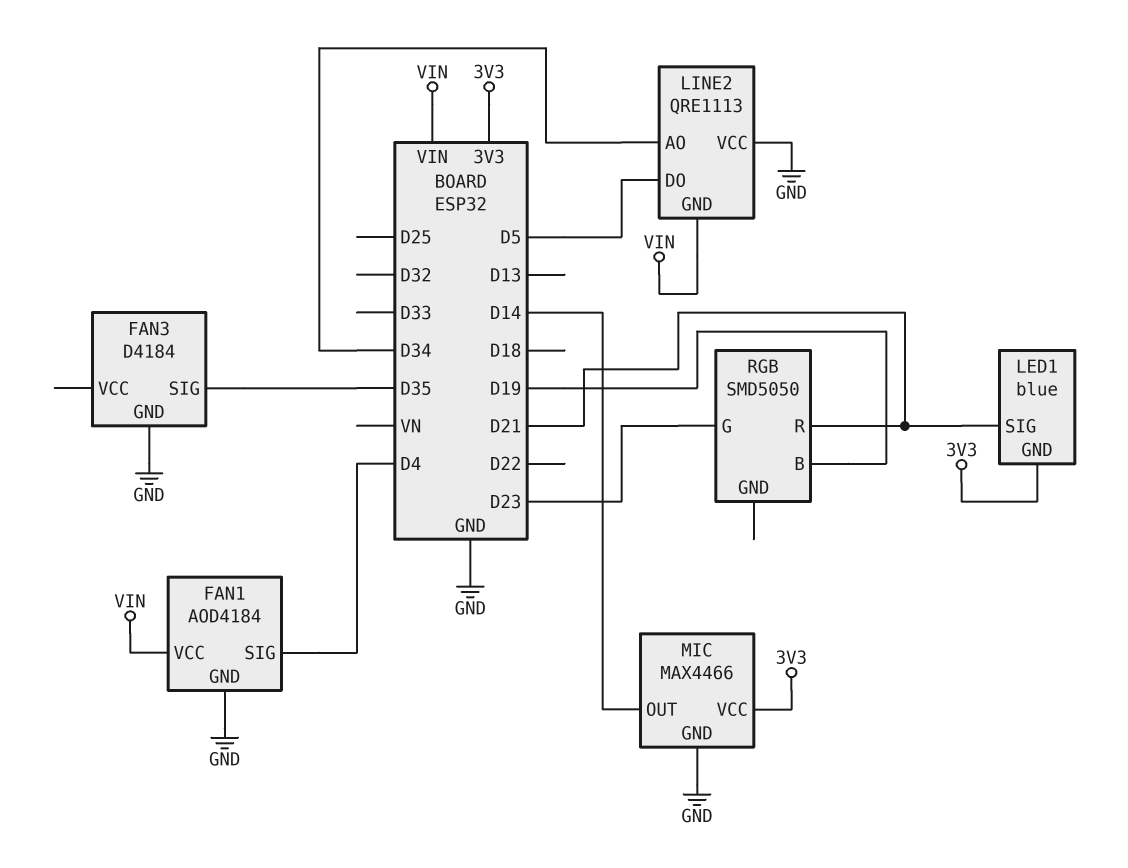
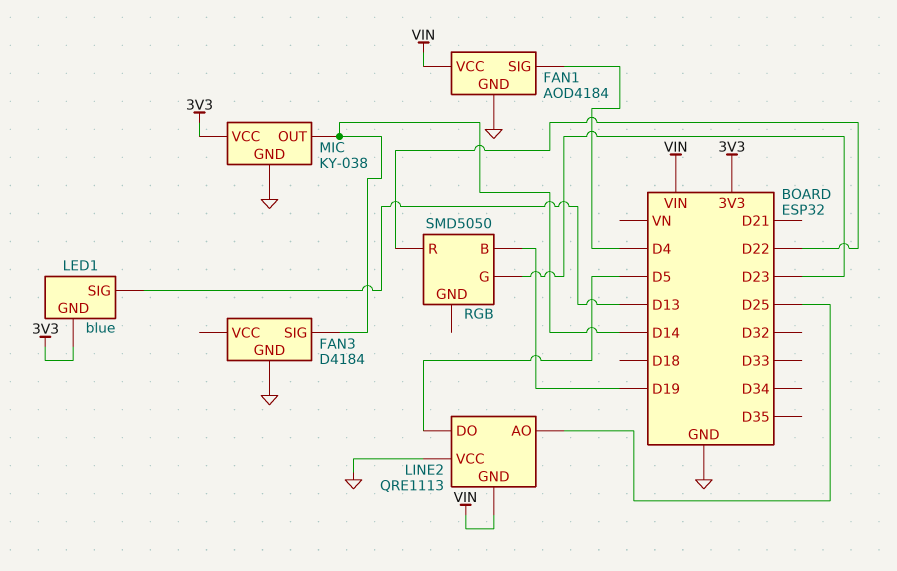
FAN3 pin SIG: D35 -> D14
LED1 pin SIG: D21 -> D13
LINE2 pin AO: D34 -> D25
MIC: MAX4466 -> KY-038
RGB pin R: D21 -> D22

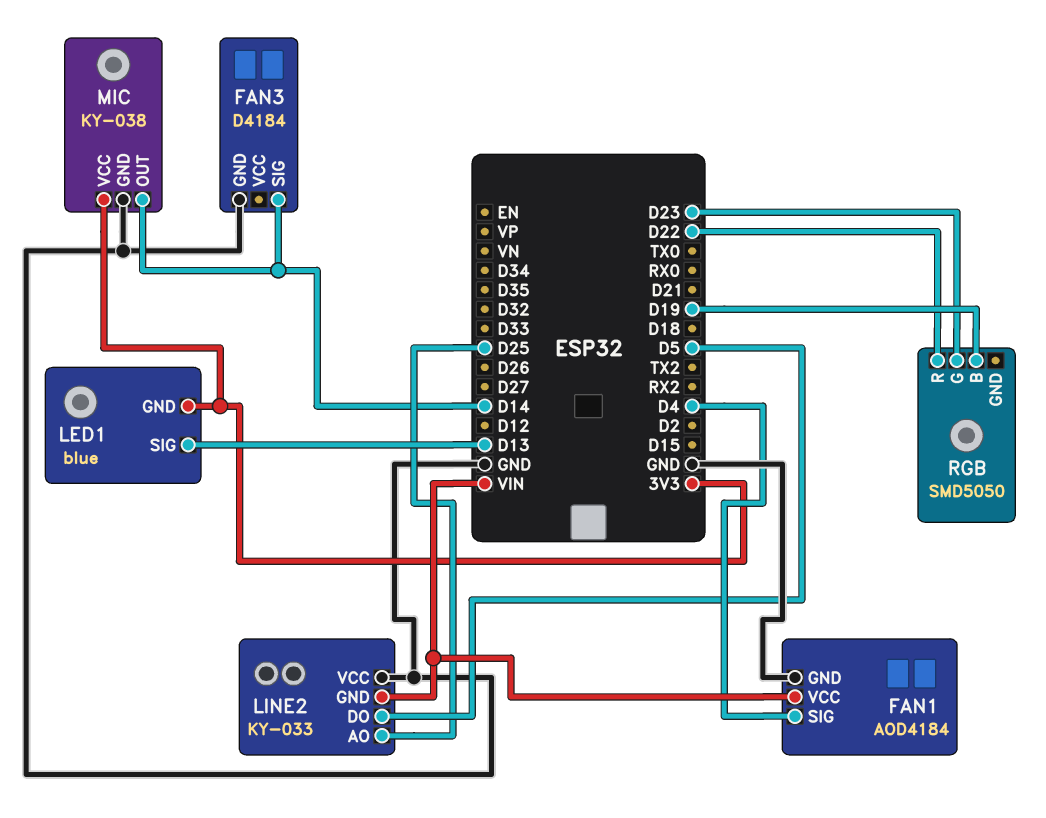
LINE2: QRE1113 -> KY-033

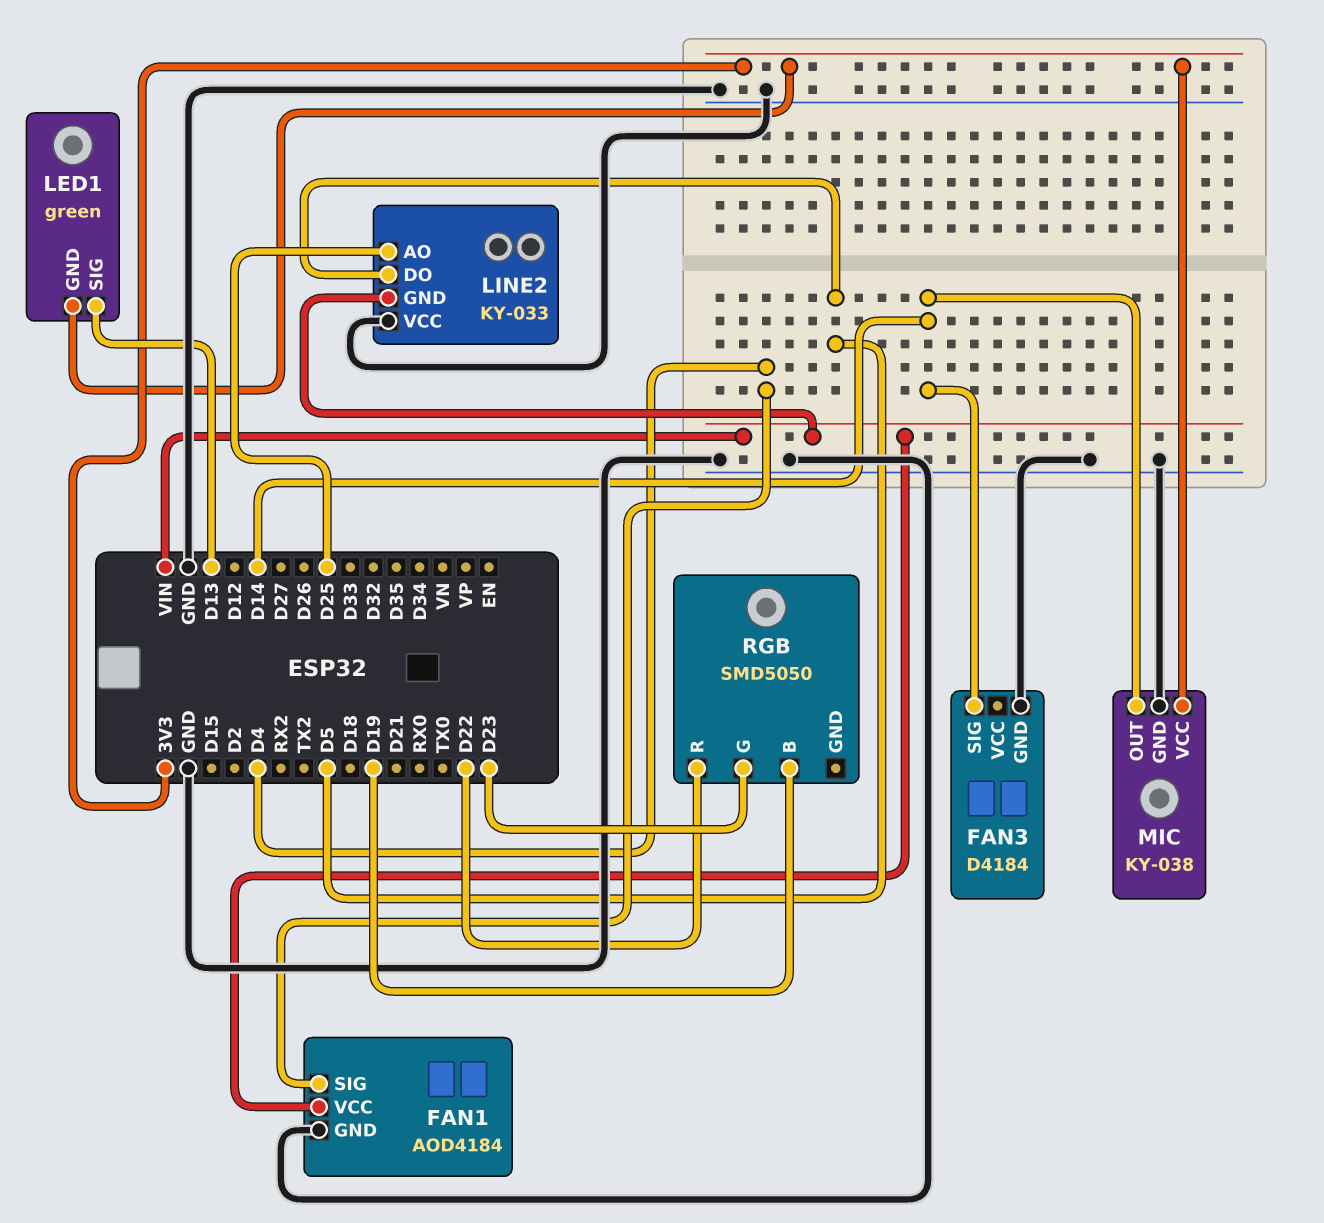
LED1: blue -> green

